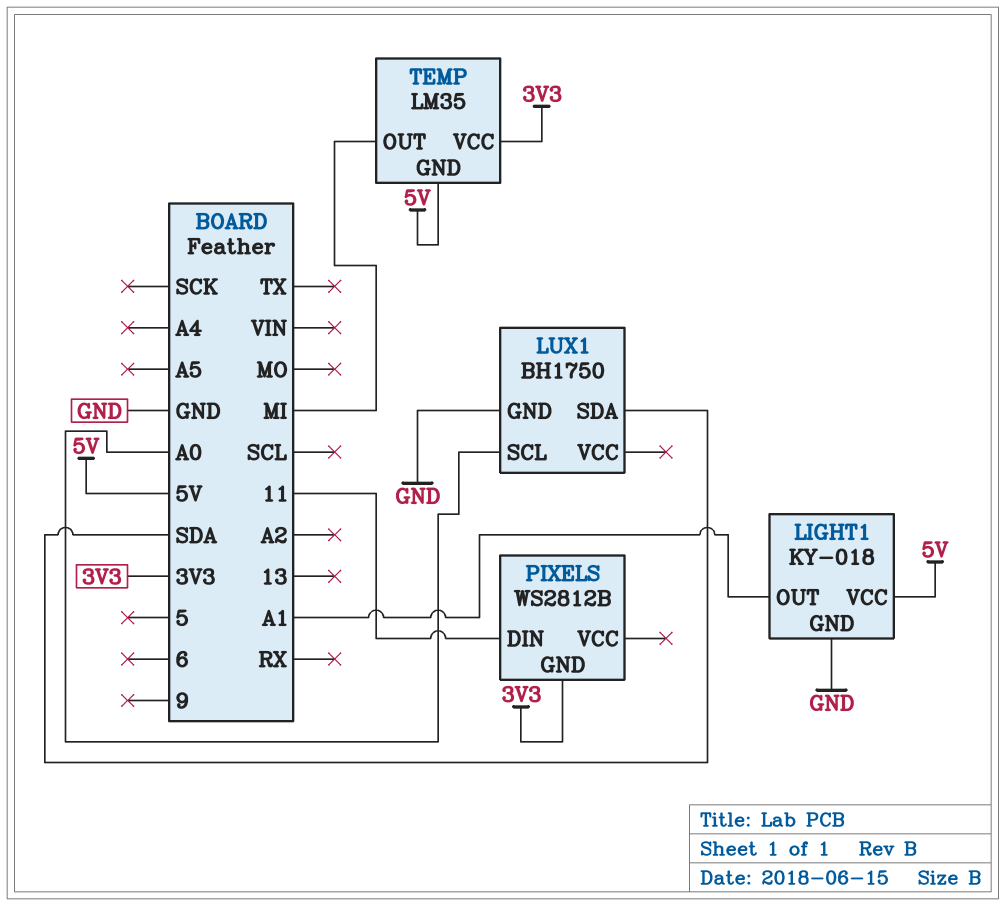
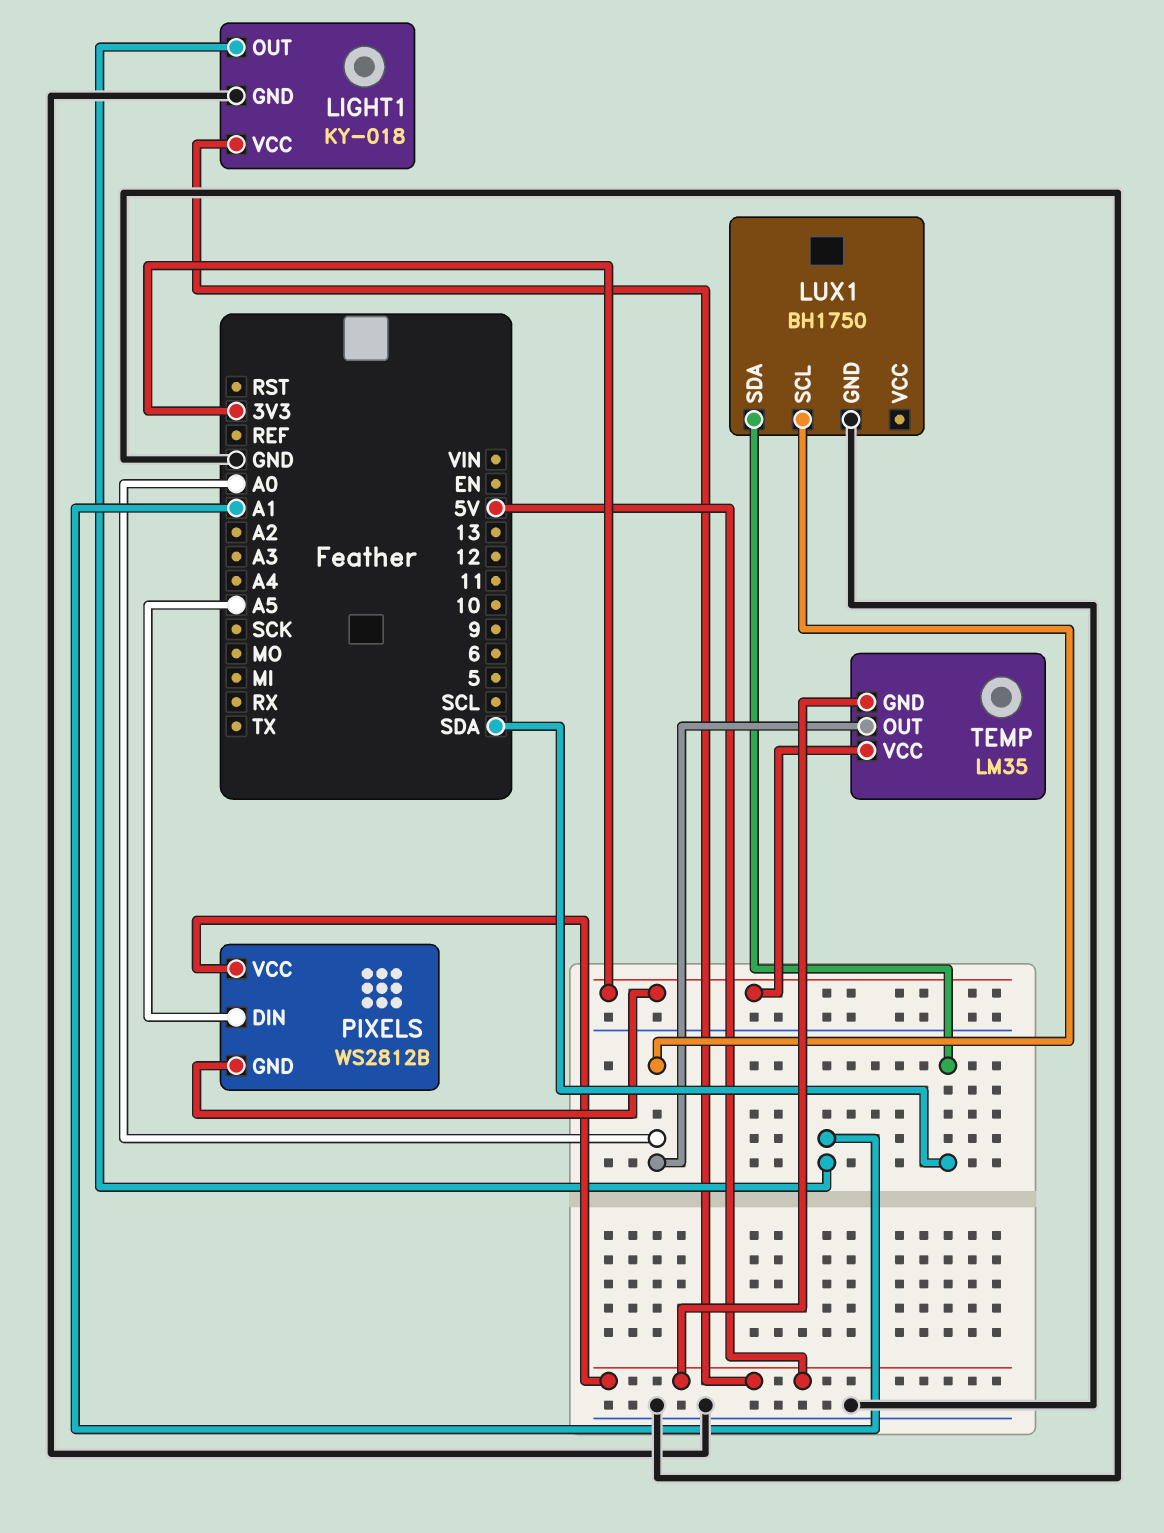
PIXELS pin DIN: 11 -> A5
PIXELS pin VCC: none -> 5V
TEMP pin OUT: MI -> A0

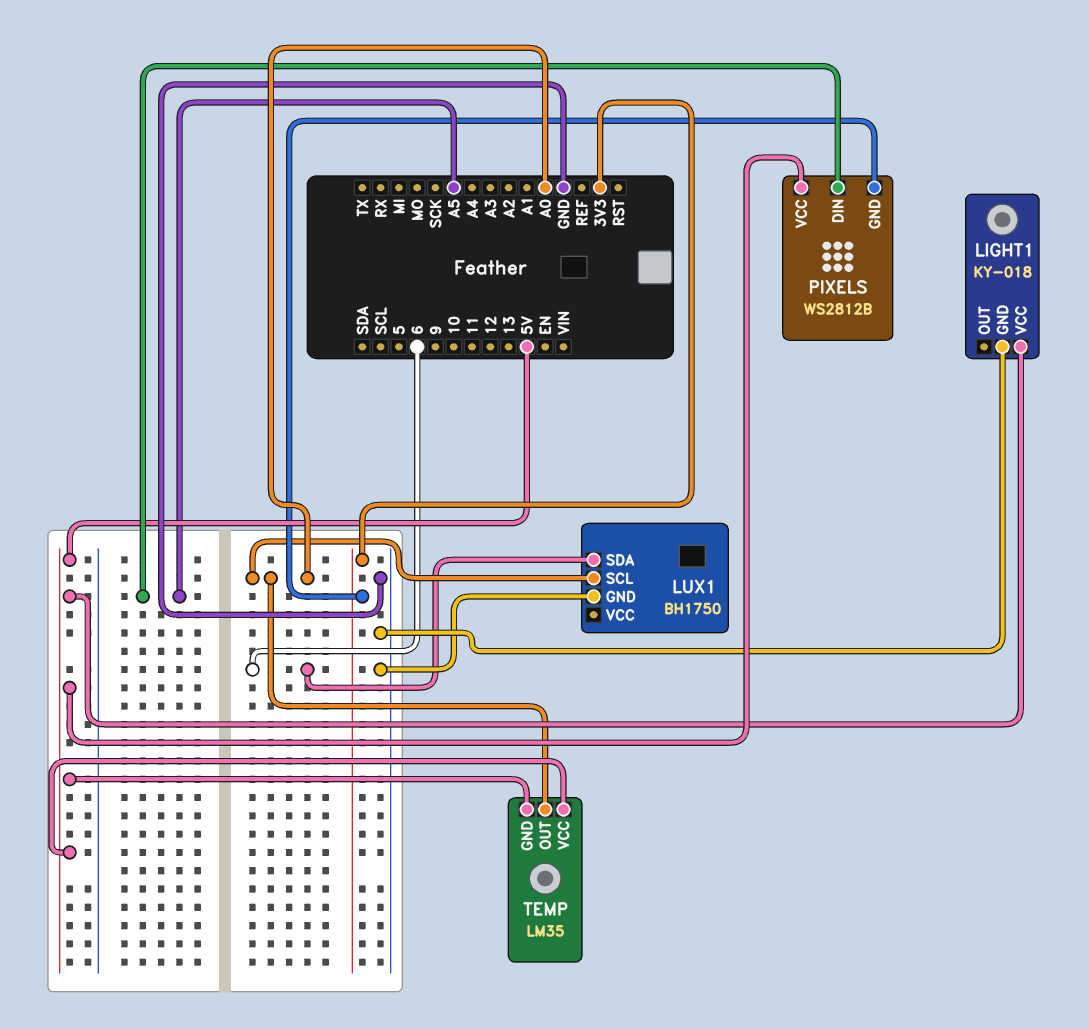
LIGHT1 pin OUT: A1 -> none
LUX1 pin SDA: SDA -> 6
TEMP pin VCC: 3V3 -> 5V

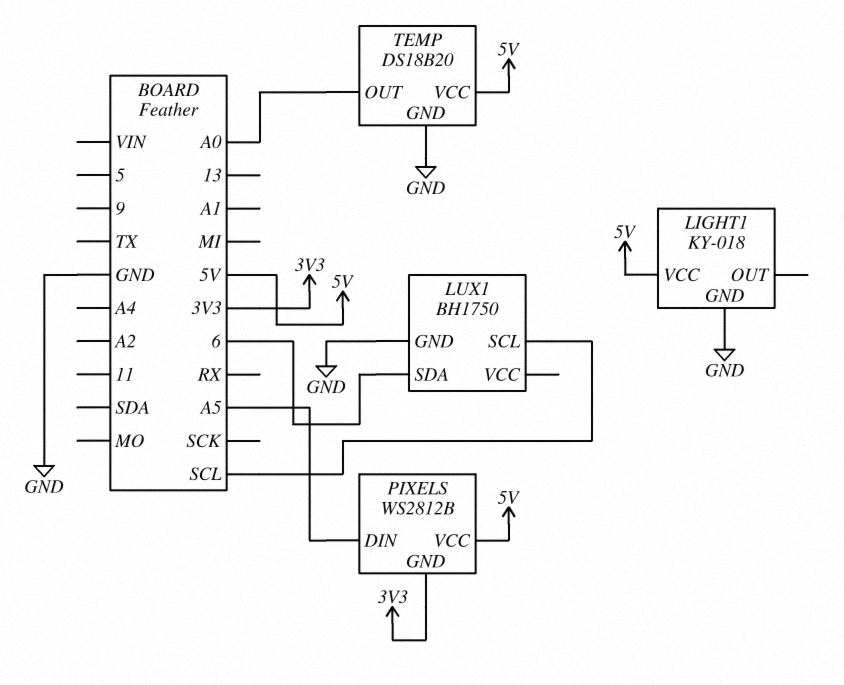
LUX1 pin SCL: A0 -> SCL
TEMP: LM35 -> DS18B20
TEMP pin GND: 5V -> GND

